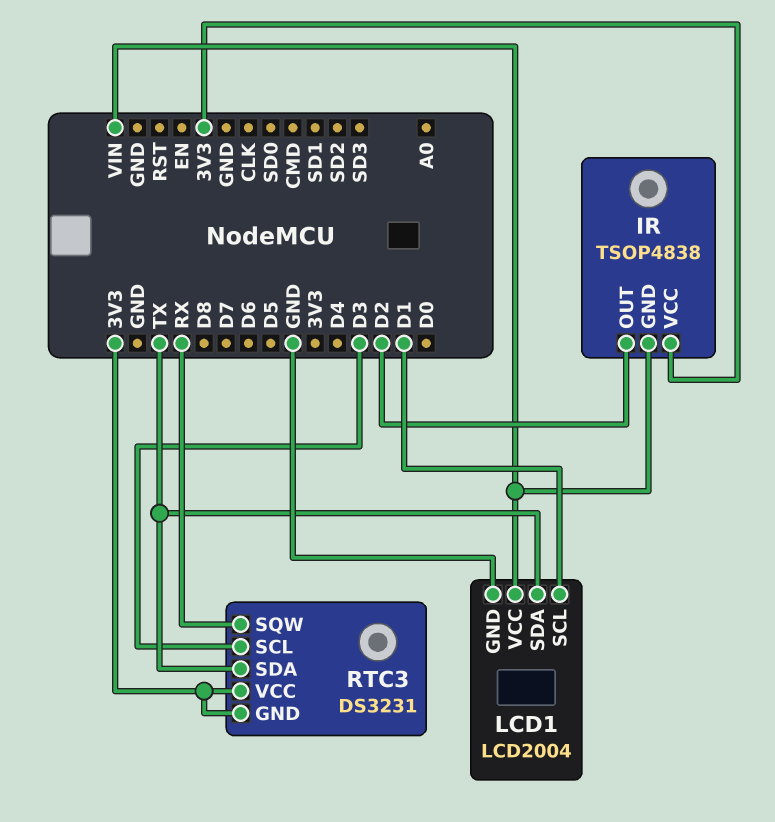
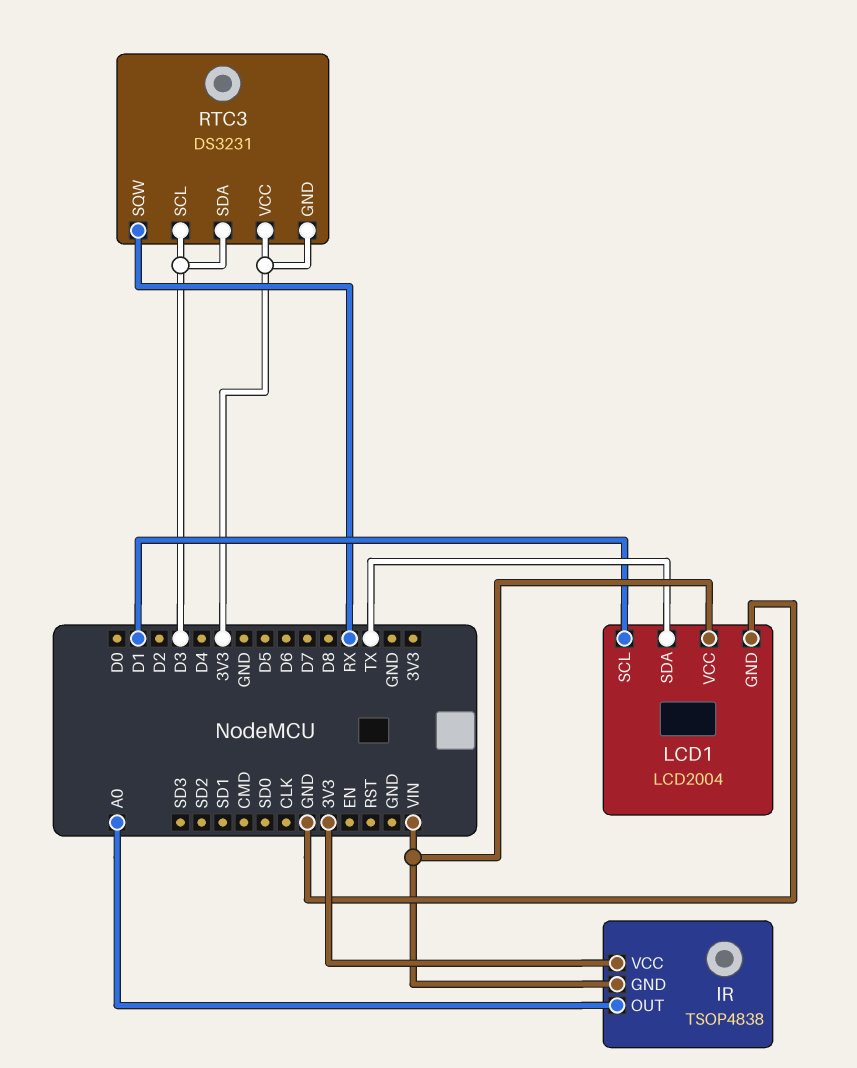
IR pin OUT: D2 -> A0
RTC3 pin SDA: TX -> D3

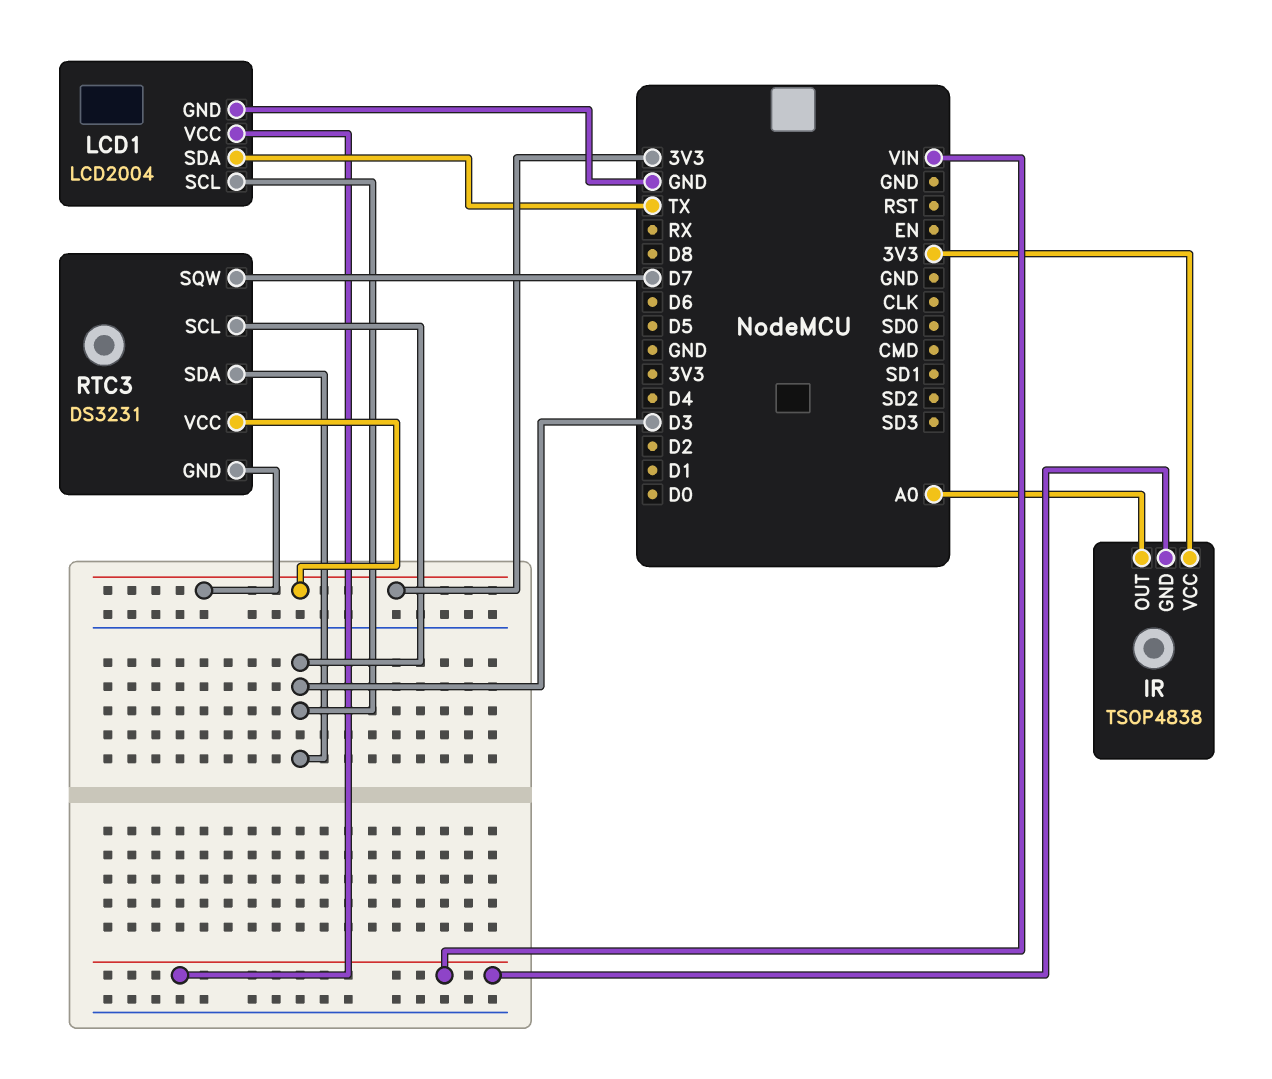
LCD1 pin SCL: D1 -> D3
RTC3 pin SQW: RX -> D7

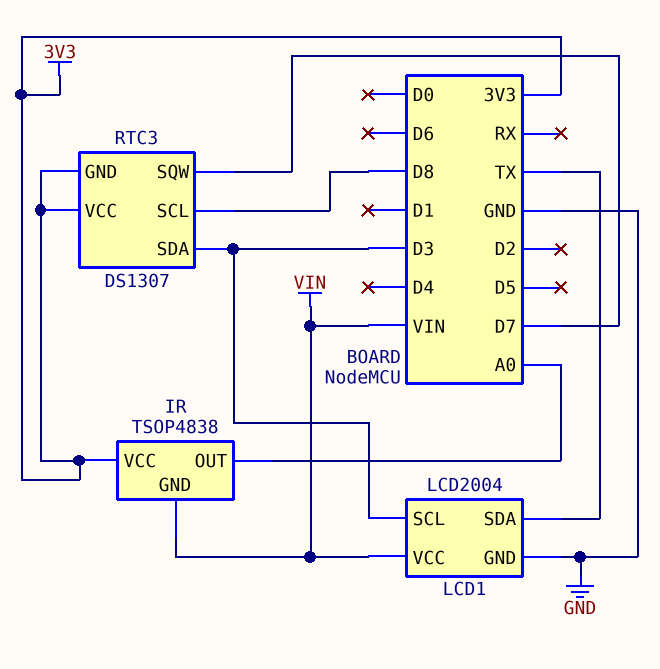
RTC3: DS3231 -> DS1307
RTC3 pin SCL: D3 -> D8

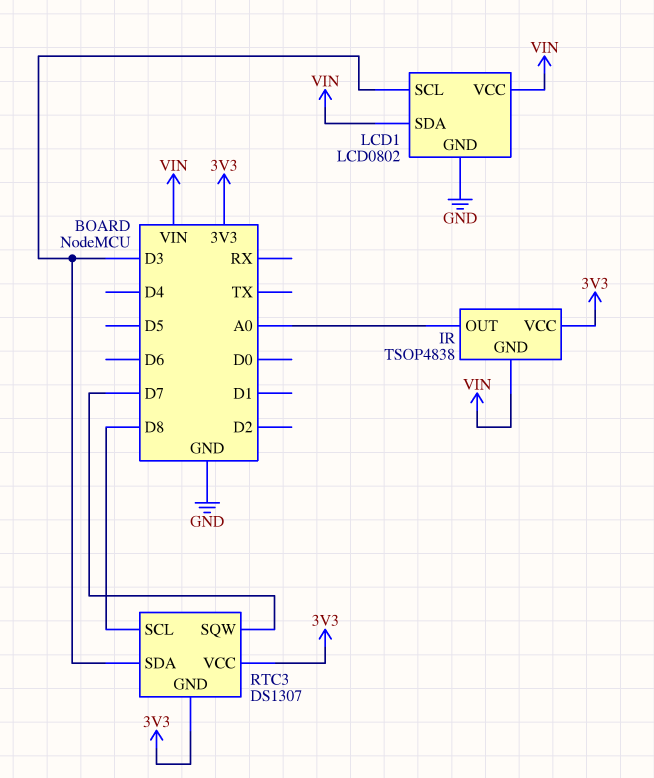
LCD1: LCD2004 -> LCD0802
LCD1 pin SDA: TX -> VIN

